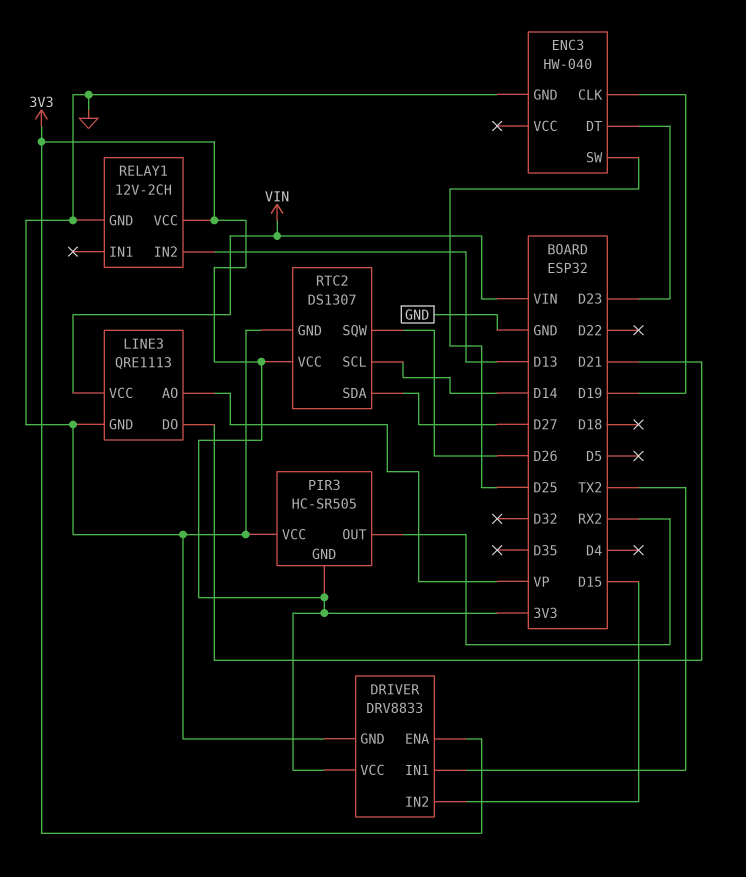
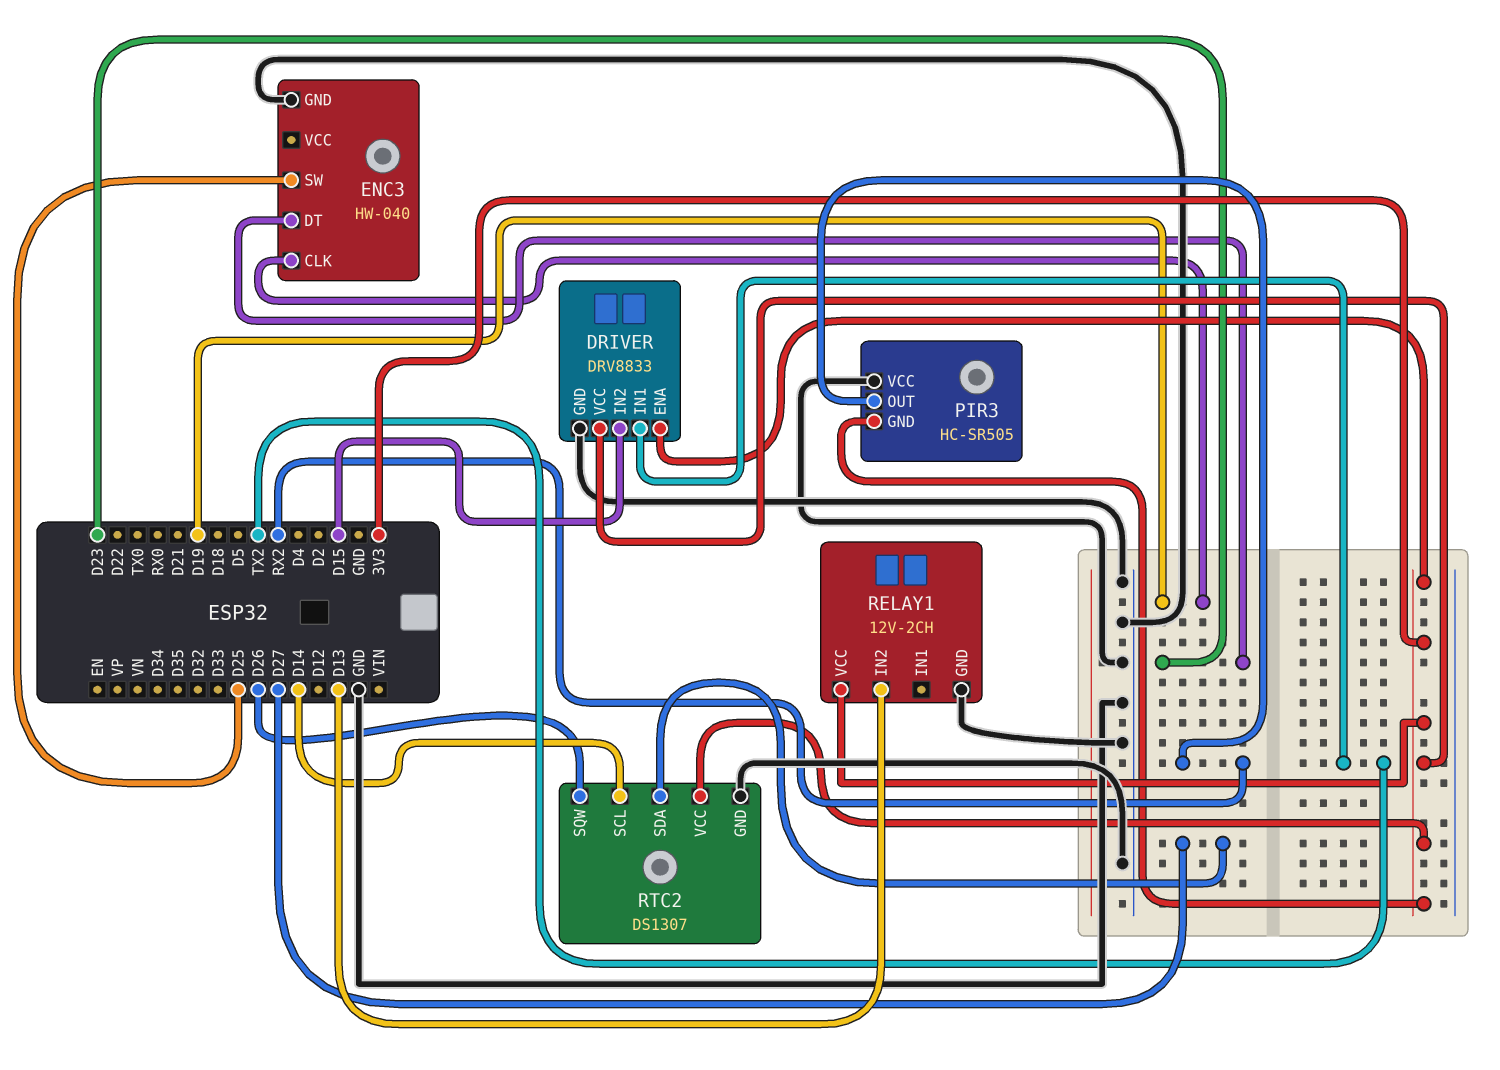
LINE3: QRE1113 -> none
LINE3 pin AO: VP -> none
LINE3 pin DO: D21 -> none
LINE3 pin GND: GND -> none
LINE3 pin VCC: VIN -> none

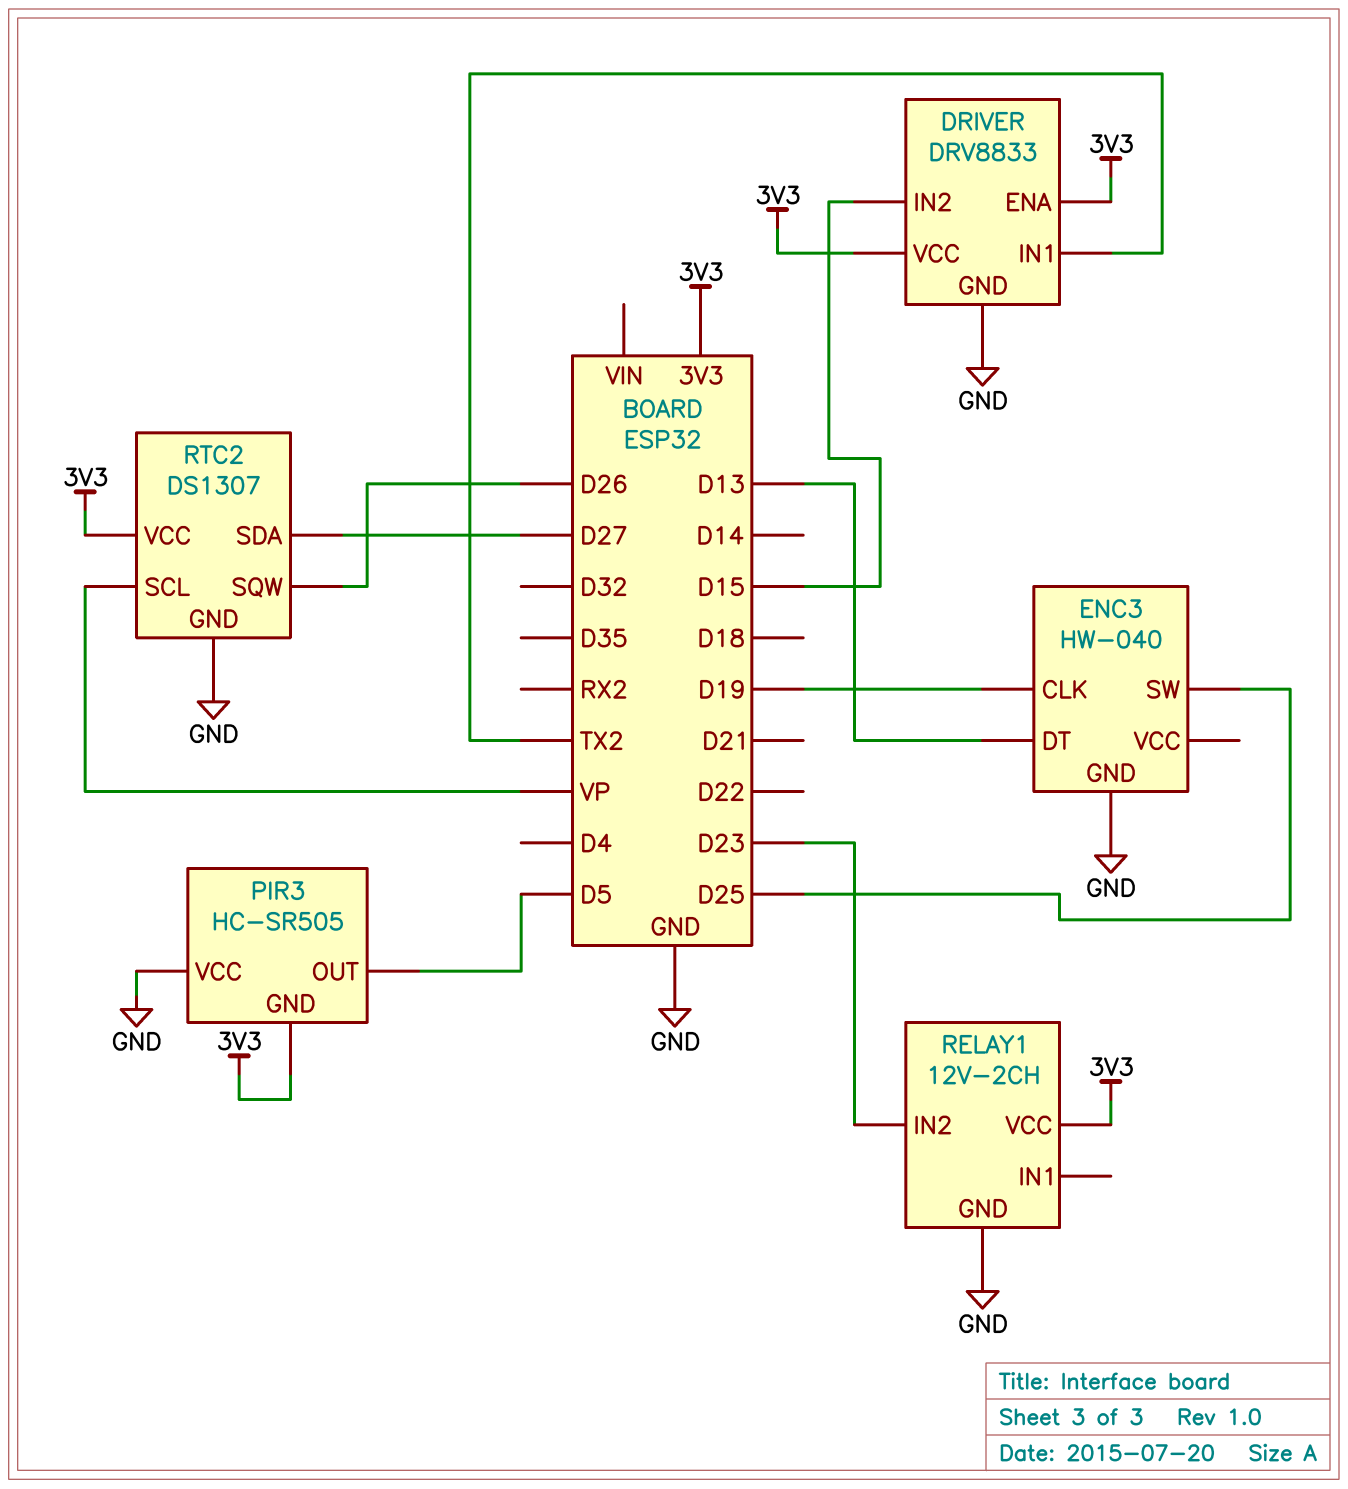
ENC3 pin DT: D23 -> D13
PIR3 pin OUT: RX2 -> D5
RELAY1 pin IN2: D13 -> D23
RTC2 pin SCL: D14 -> VP

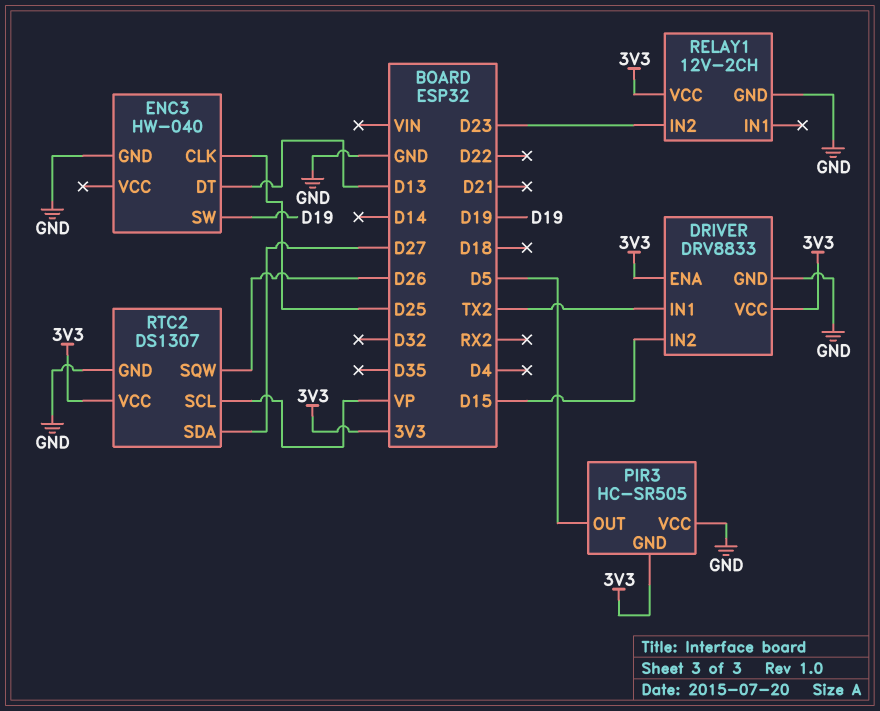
ENC3 pin CLK: D19 -> D25
ENC3 pin SW: D25 -> D19

